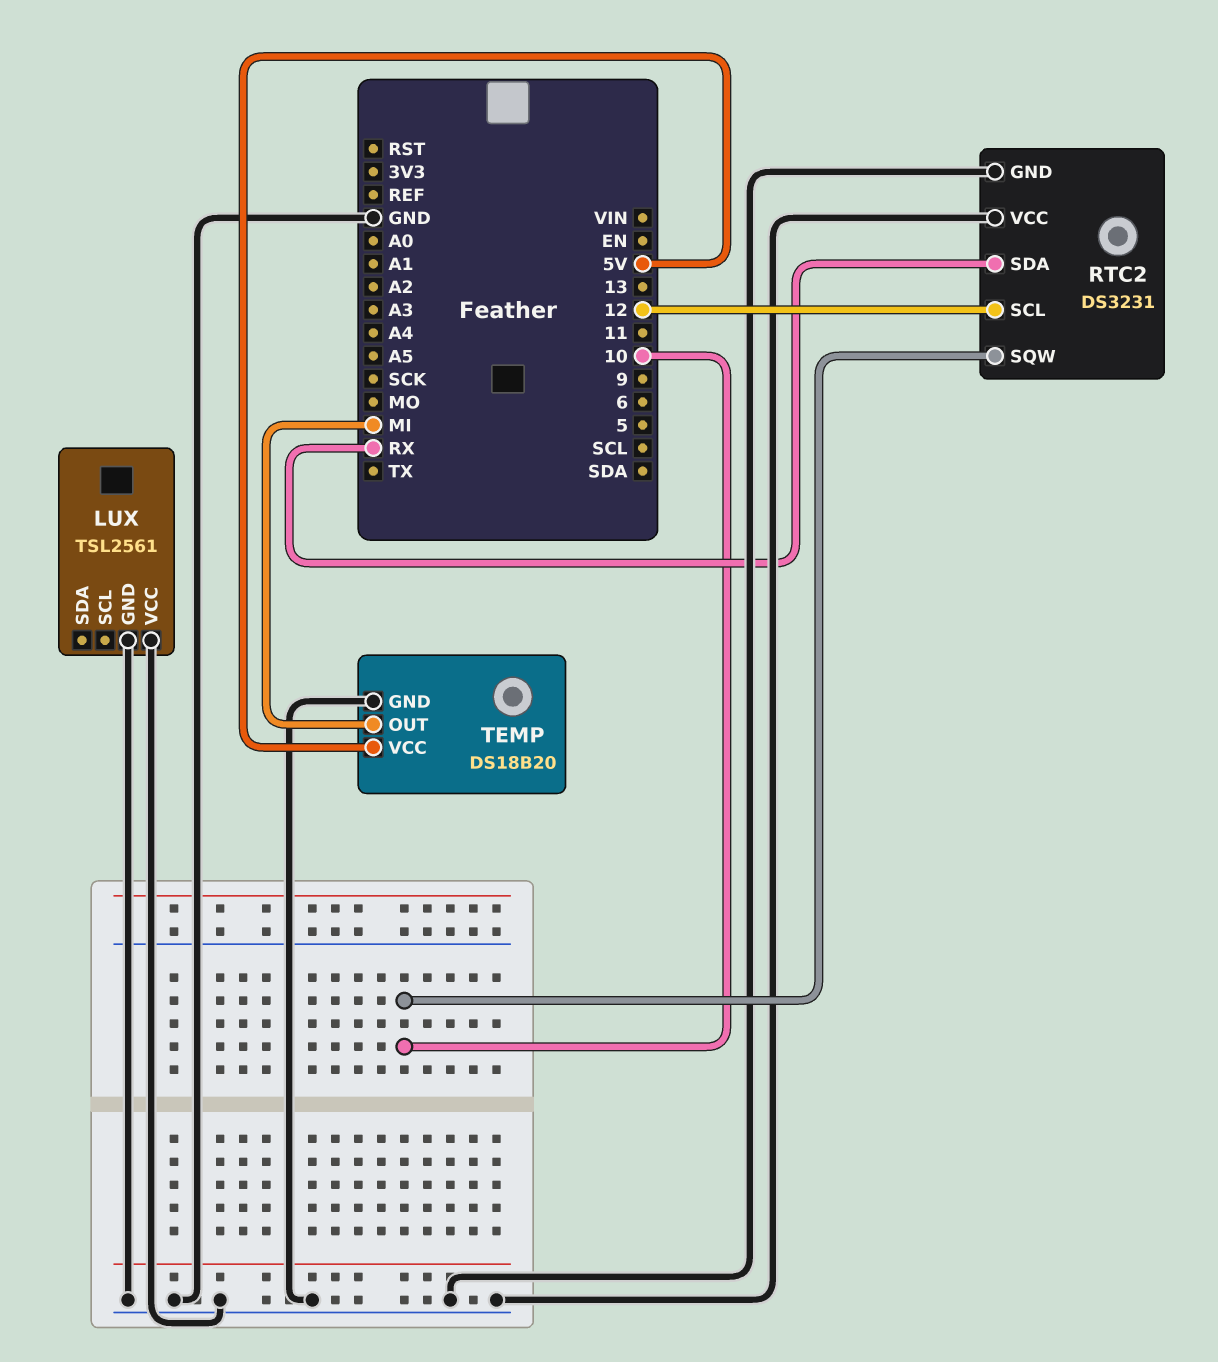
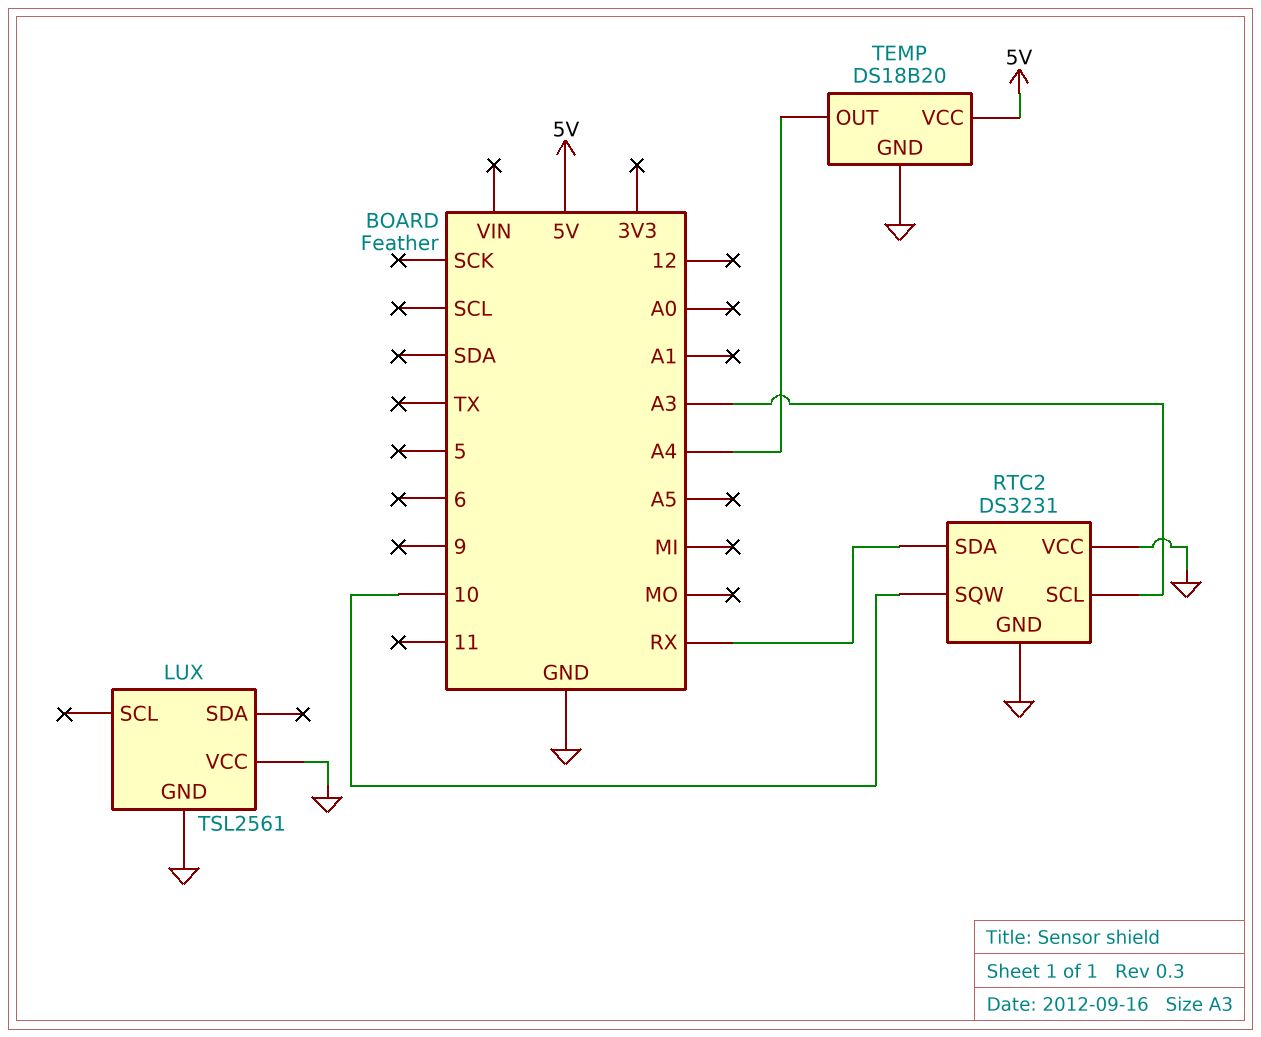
RTC2 pin SCL: 12 -> A3
TEMP pin OUT: MI -> A4

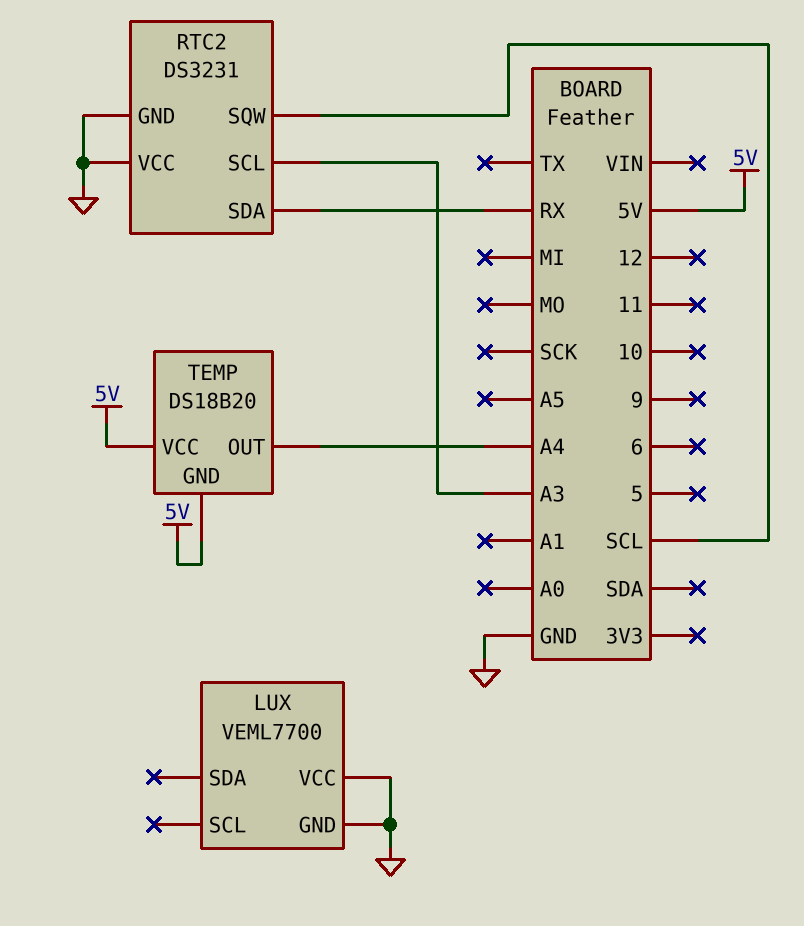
LUX: TSL2561 -> VEML7700
RTC2 pin SQW: 10 -> SCL
TEMP pin GND: GND -> 5V

